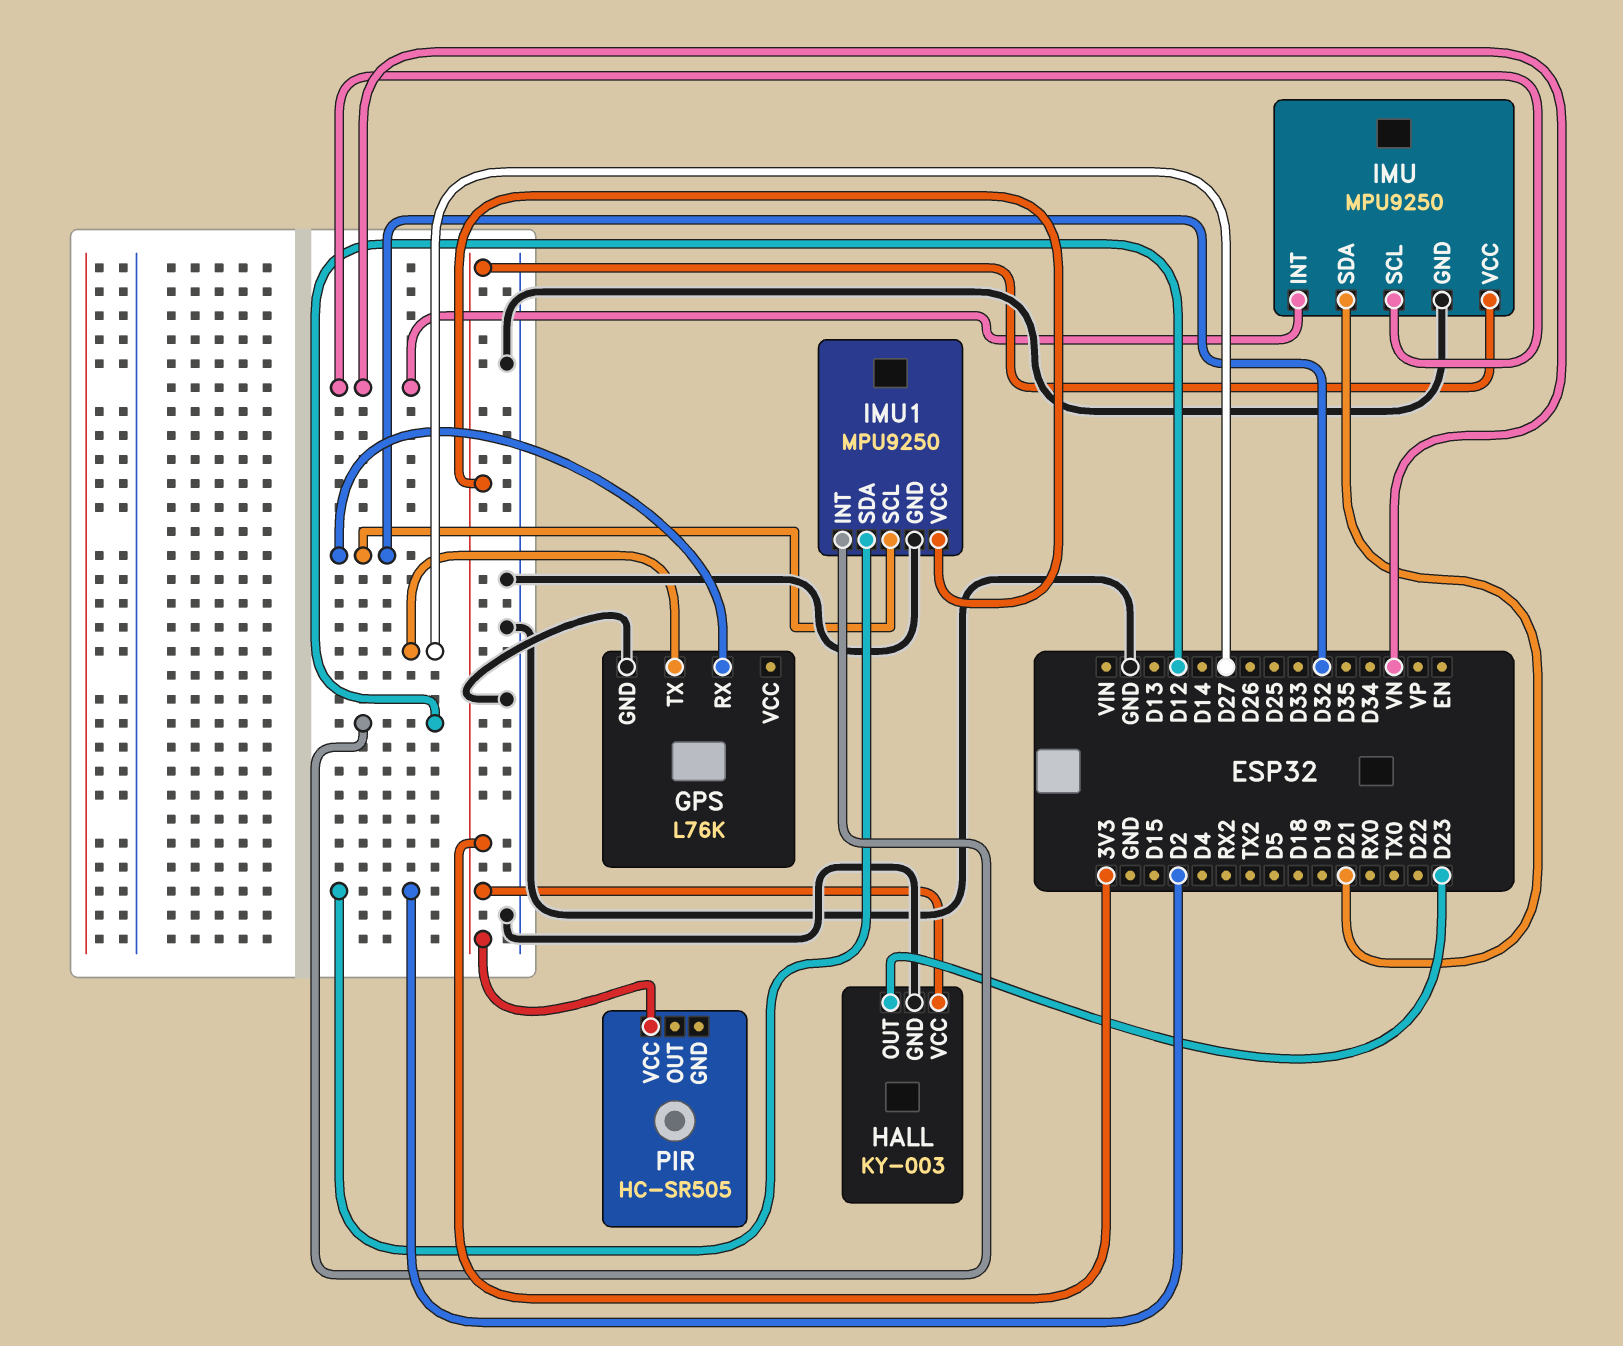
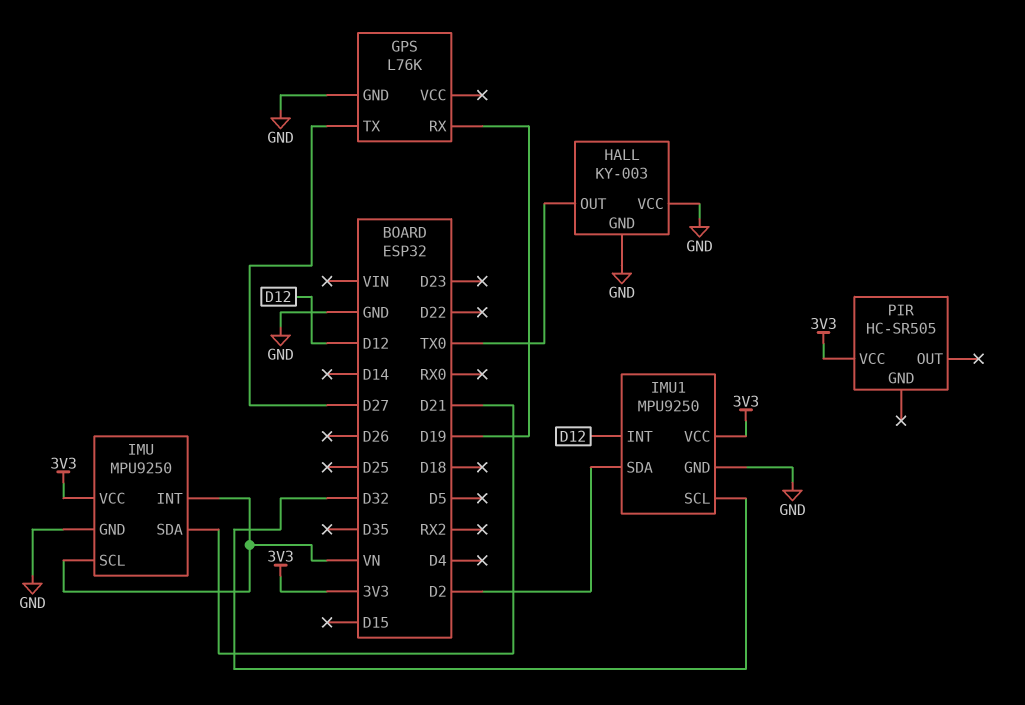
GPS pin RX: D32 -> D19
HALL pin OUT: D23 -> TX0
HALL pin VCC: 3V3 -> GND

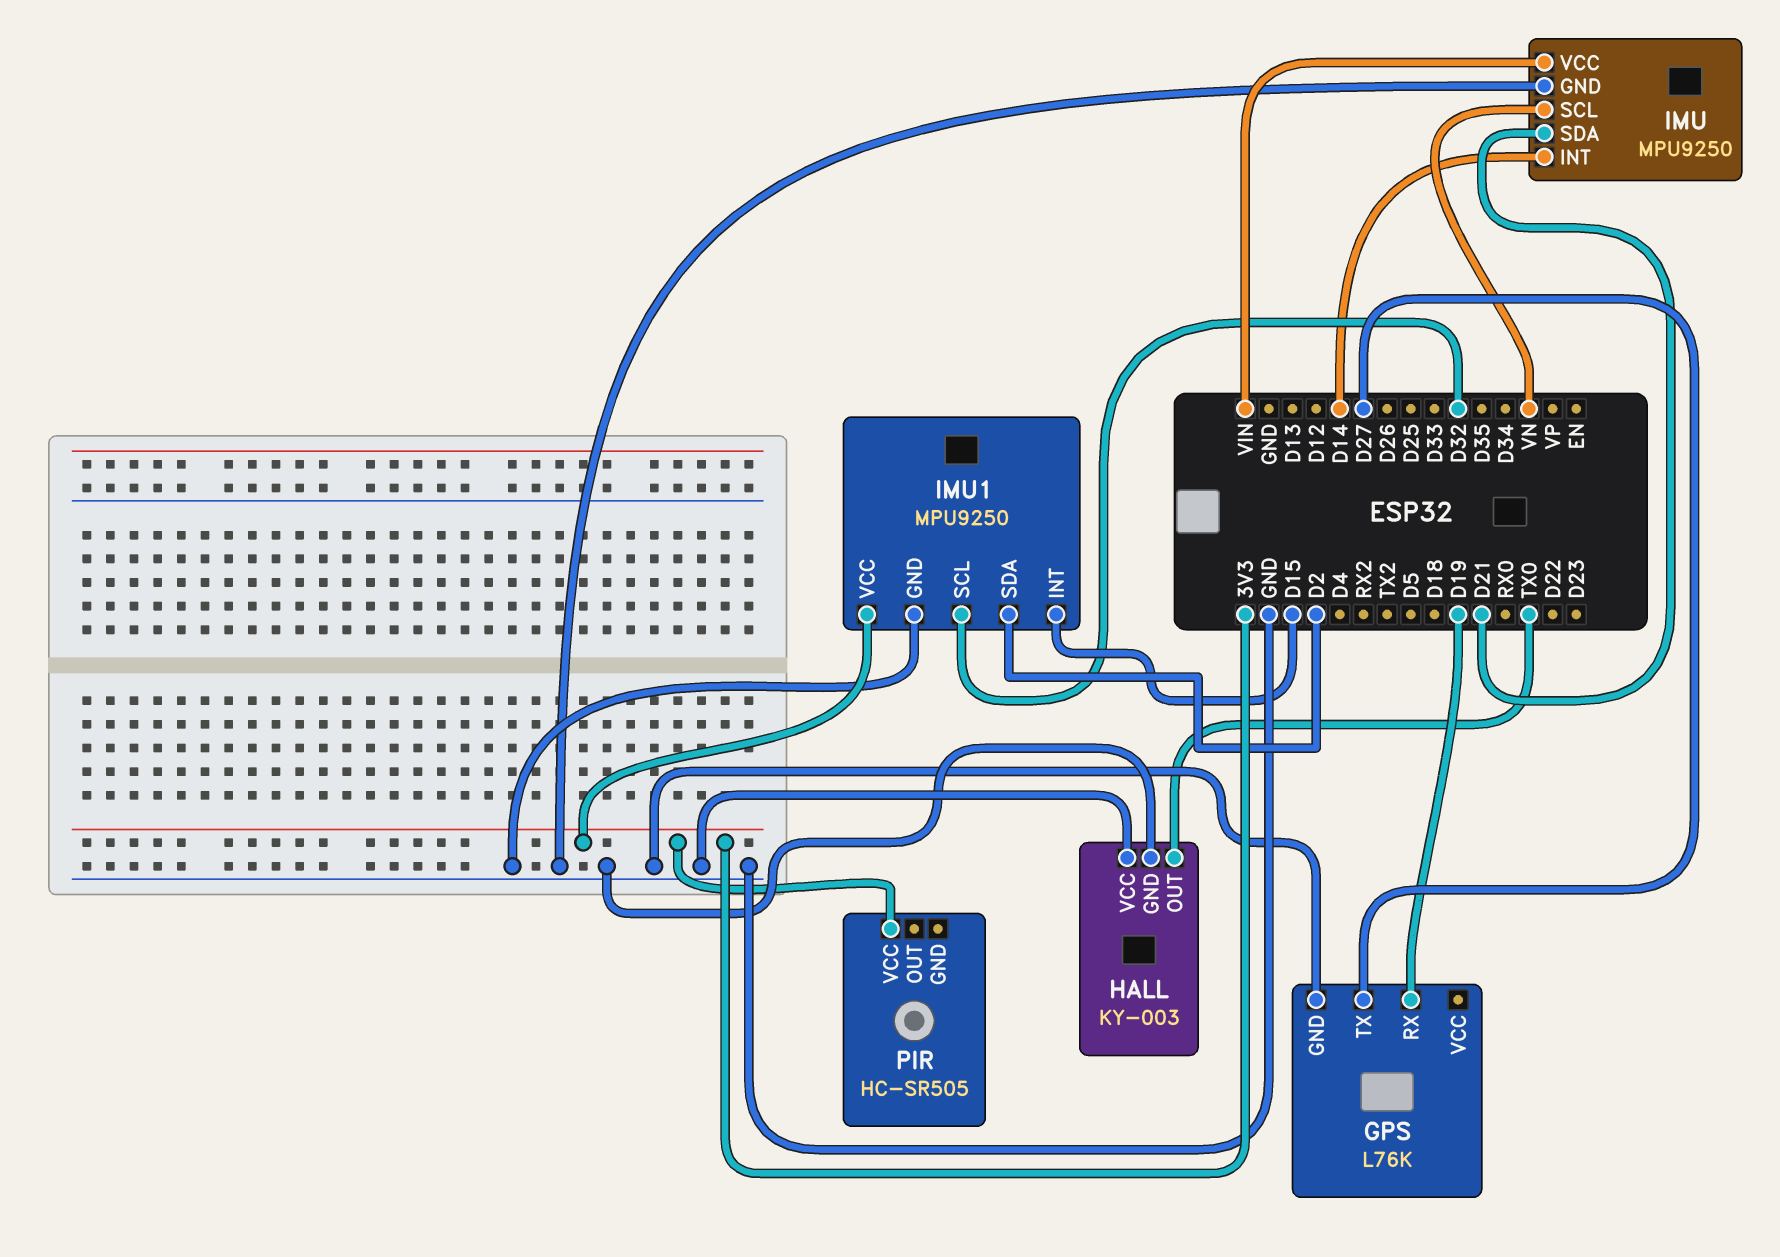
IMU pin INT: VN -> D14
IMU pin VCC: 3V3 -> VIN
IMU1 pin INT: D12 -> D15

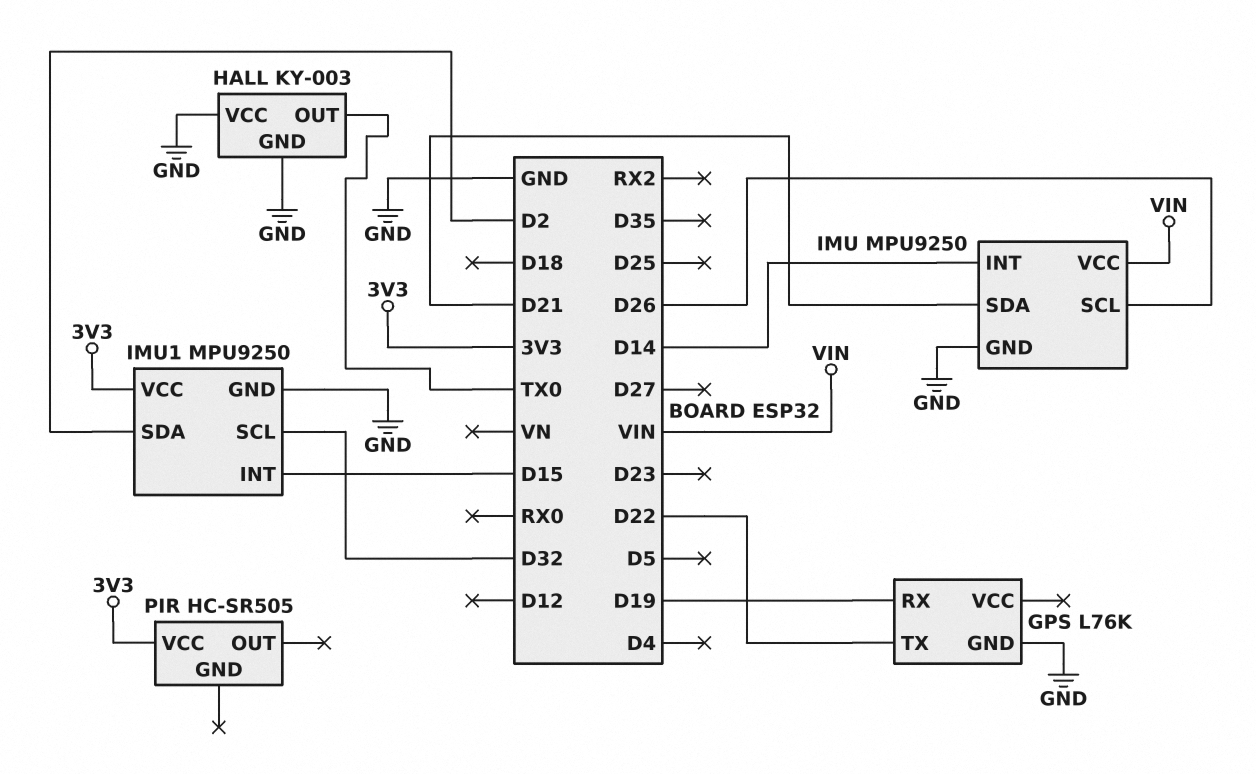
GPS pin TX: D27 -> D22
IMU pin SCL: VN -> D26

